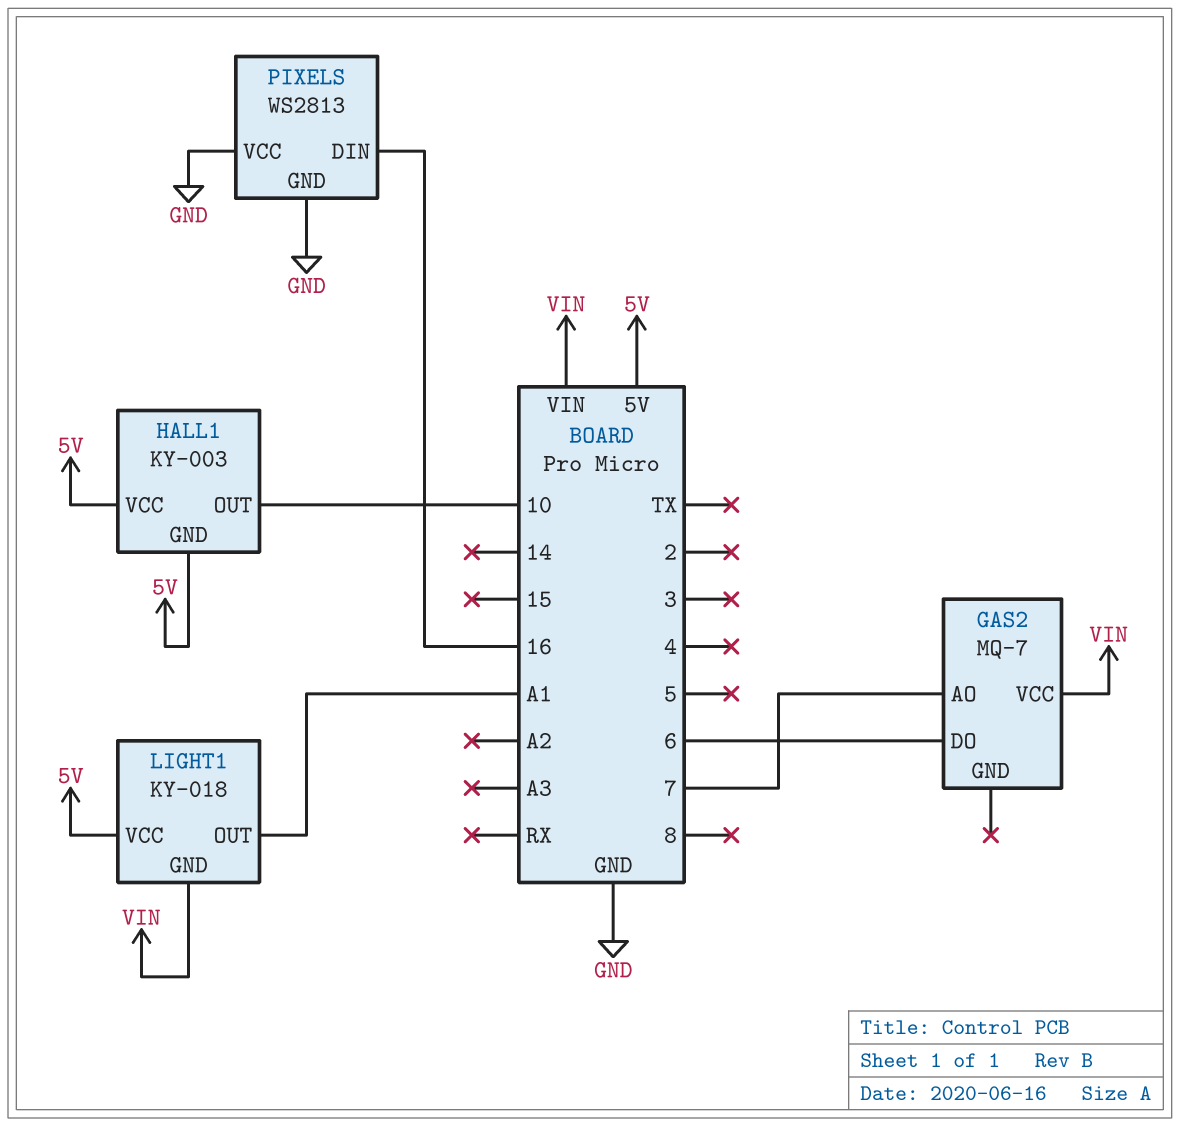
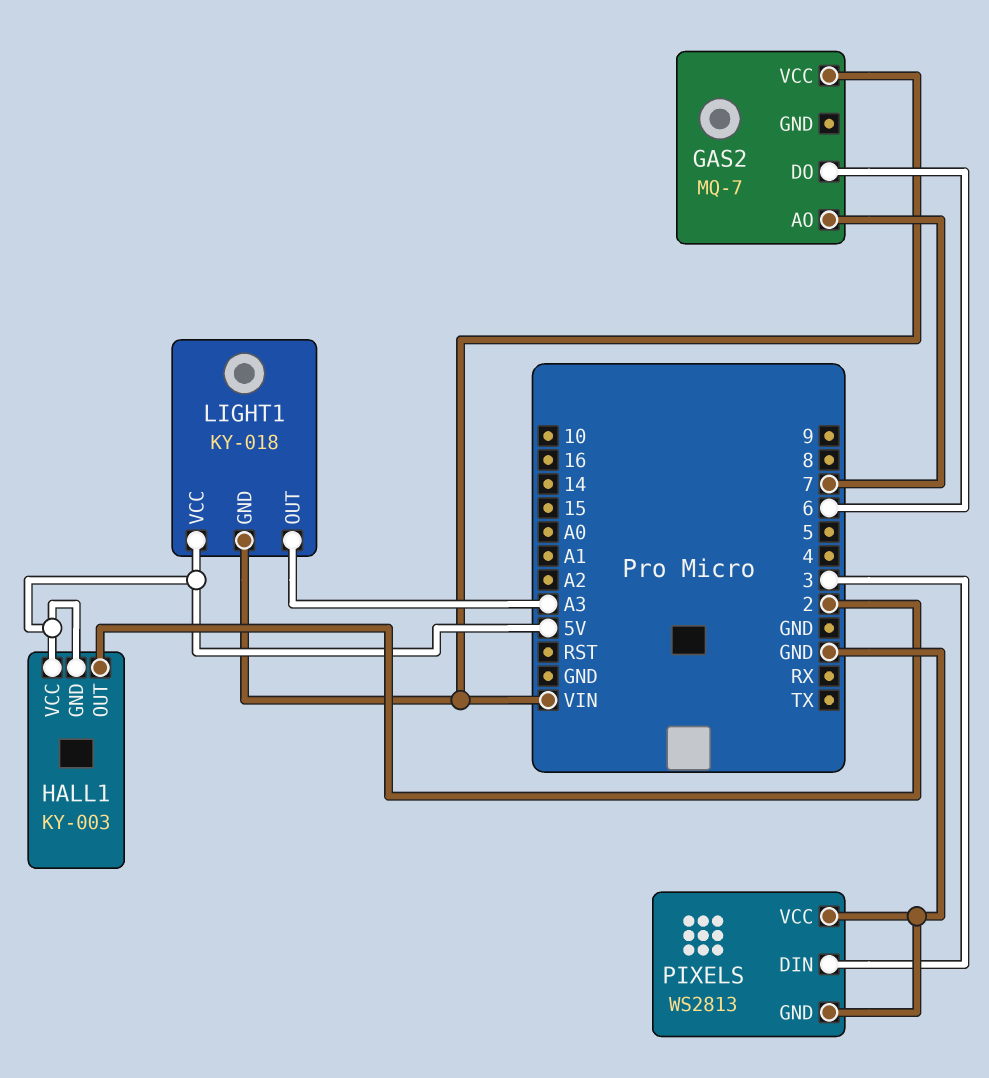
HALL1 pin OUT: 10 -> 2
LIGHT1 pin OUT: A1 -> A3
PIXELS pin DIN: 16 -> 3

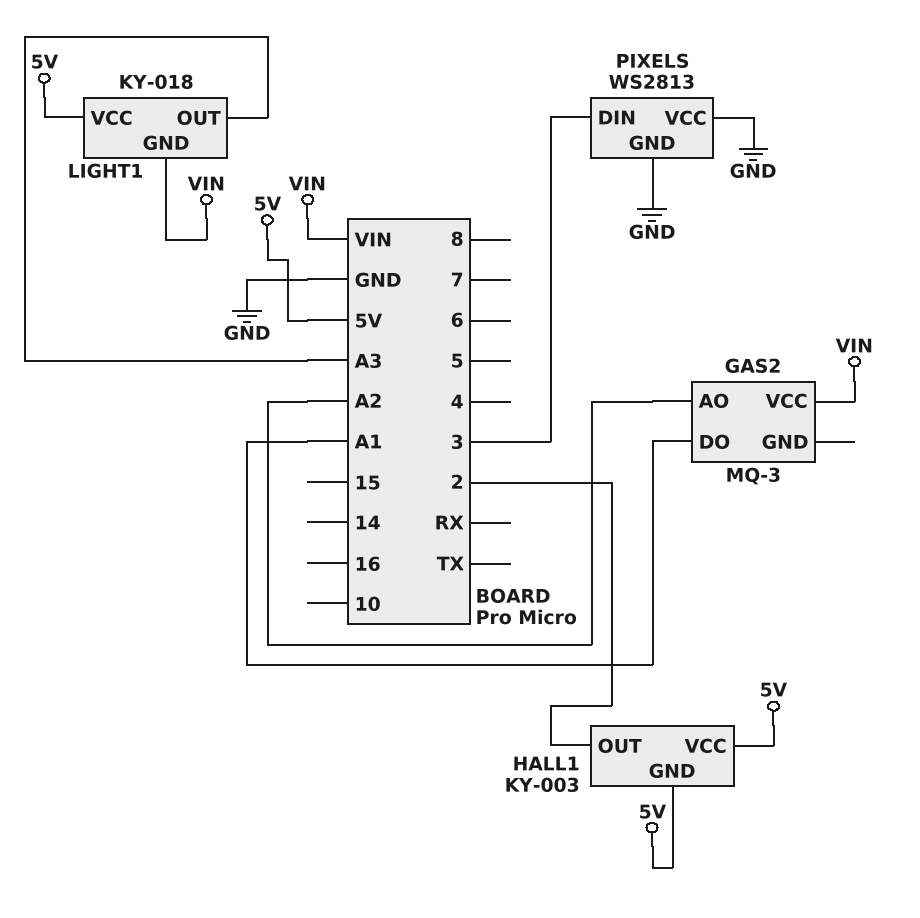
GAS2: MQ-7 -> MQ-3
GAS2 pin AO: 7 -> A2
GAS2 pin DO: 6 -> A1

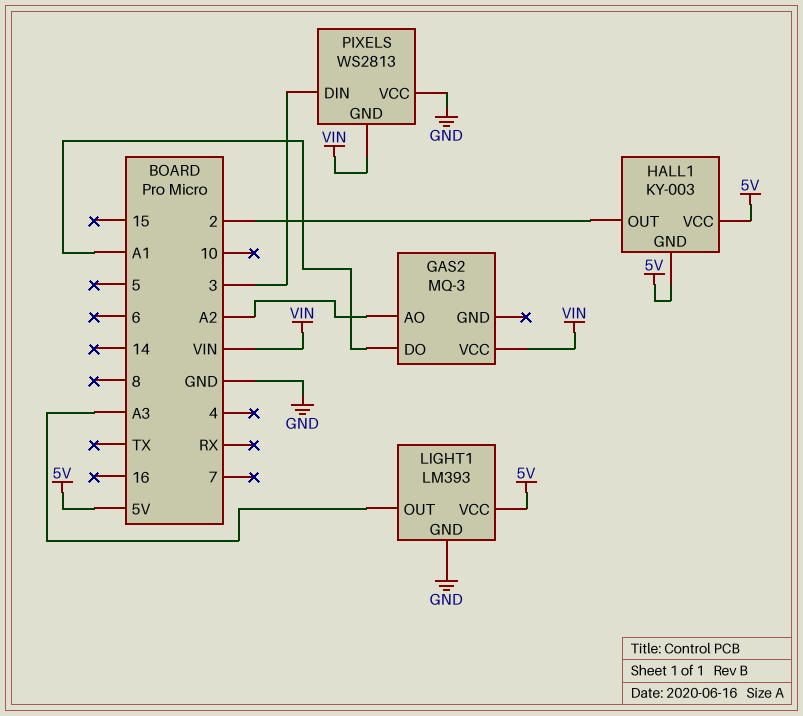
LIGHT1: KY-018 -> LM393
LIGHT1 pin GND: VIN -> GND
PIXELS pin GND: GND -> VIN

